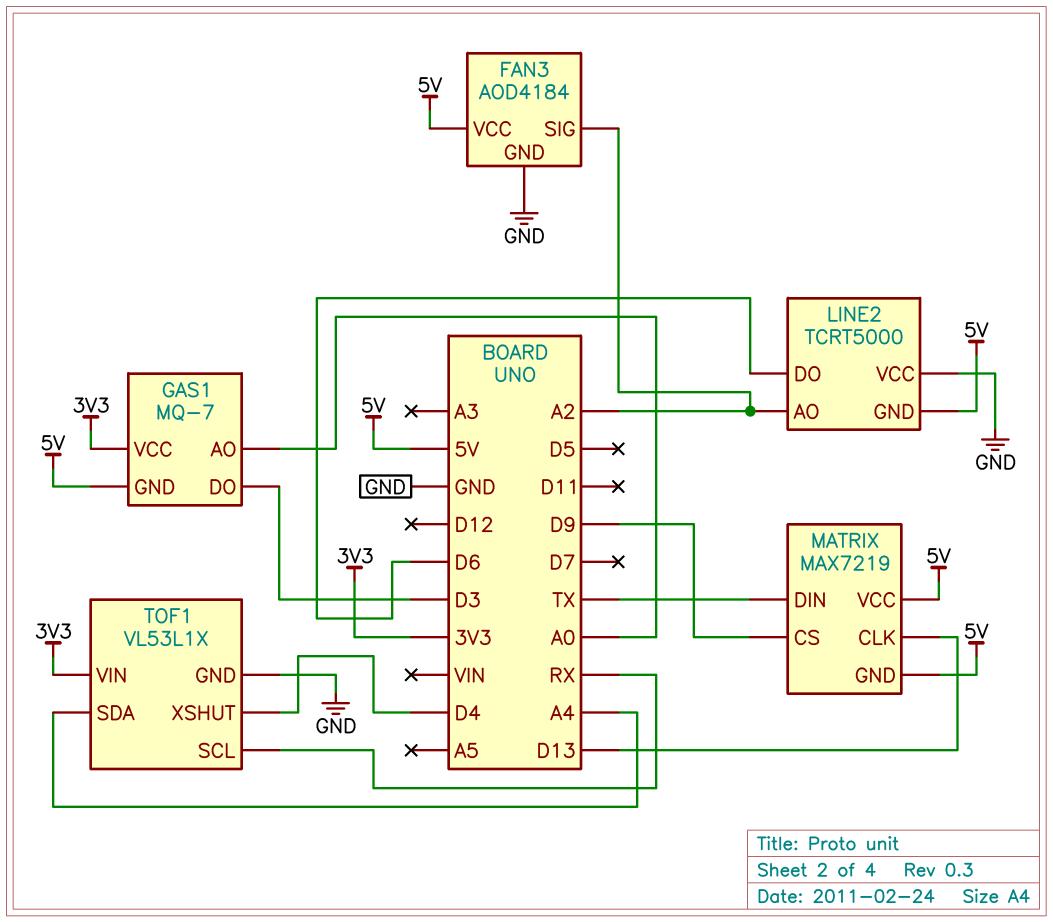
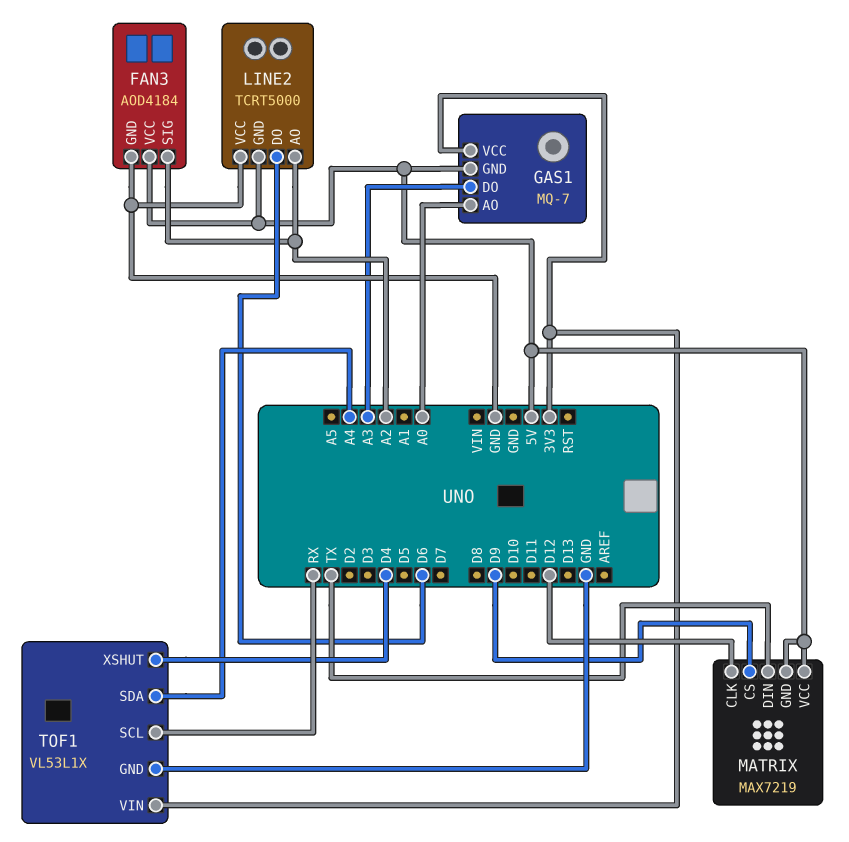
GAS1 pin DO: D3 -> A3
MATRIX pin CLK: D13 -> D12

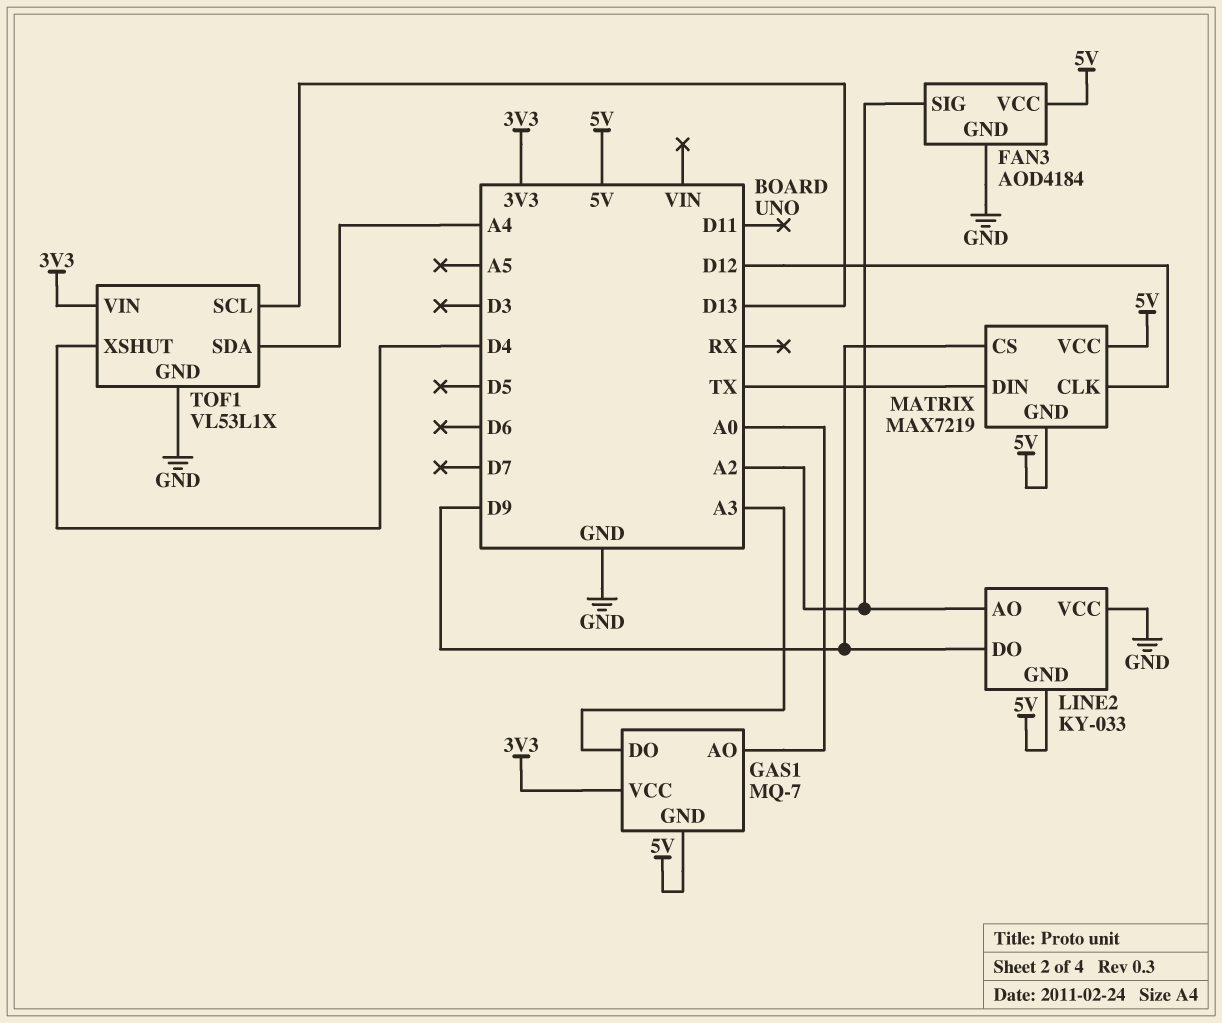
LINE2: TCRT5000 -> KY-033
LINE2 pin DO: D6 -> D9
TOF1 pin SCL: RX -> D13

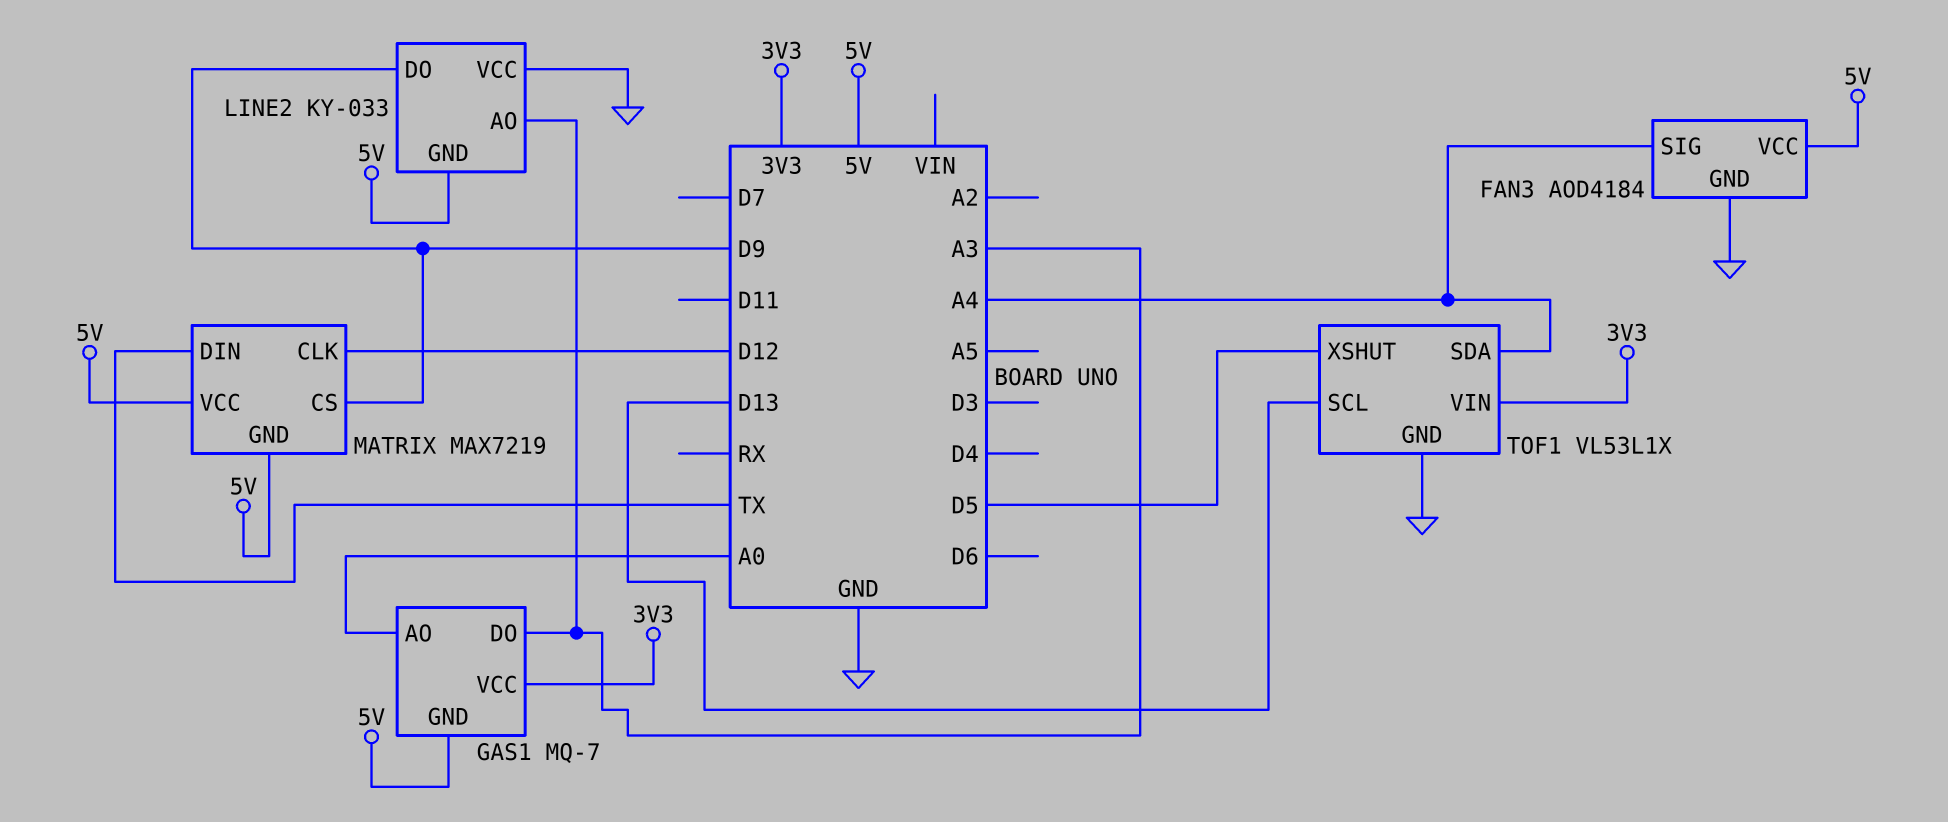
FAN3 pin SIG: A2 -> A4
LINE2 pin AO: A2 -> A3
TOF1 pin XSHUT: D4 -> D5

